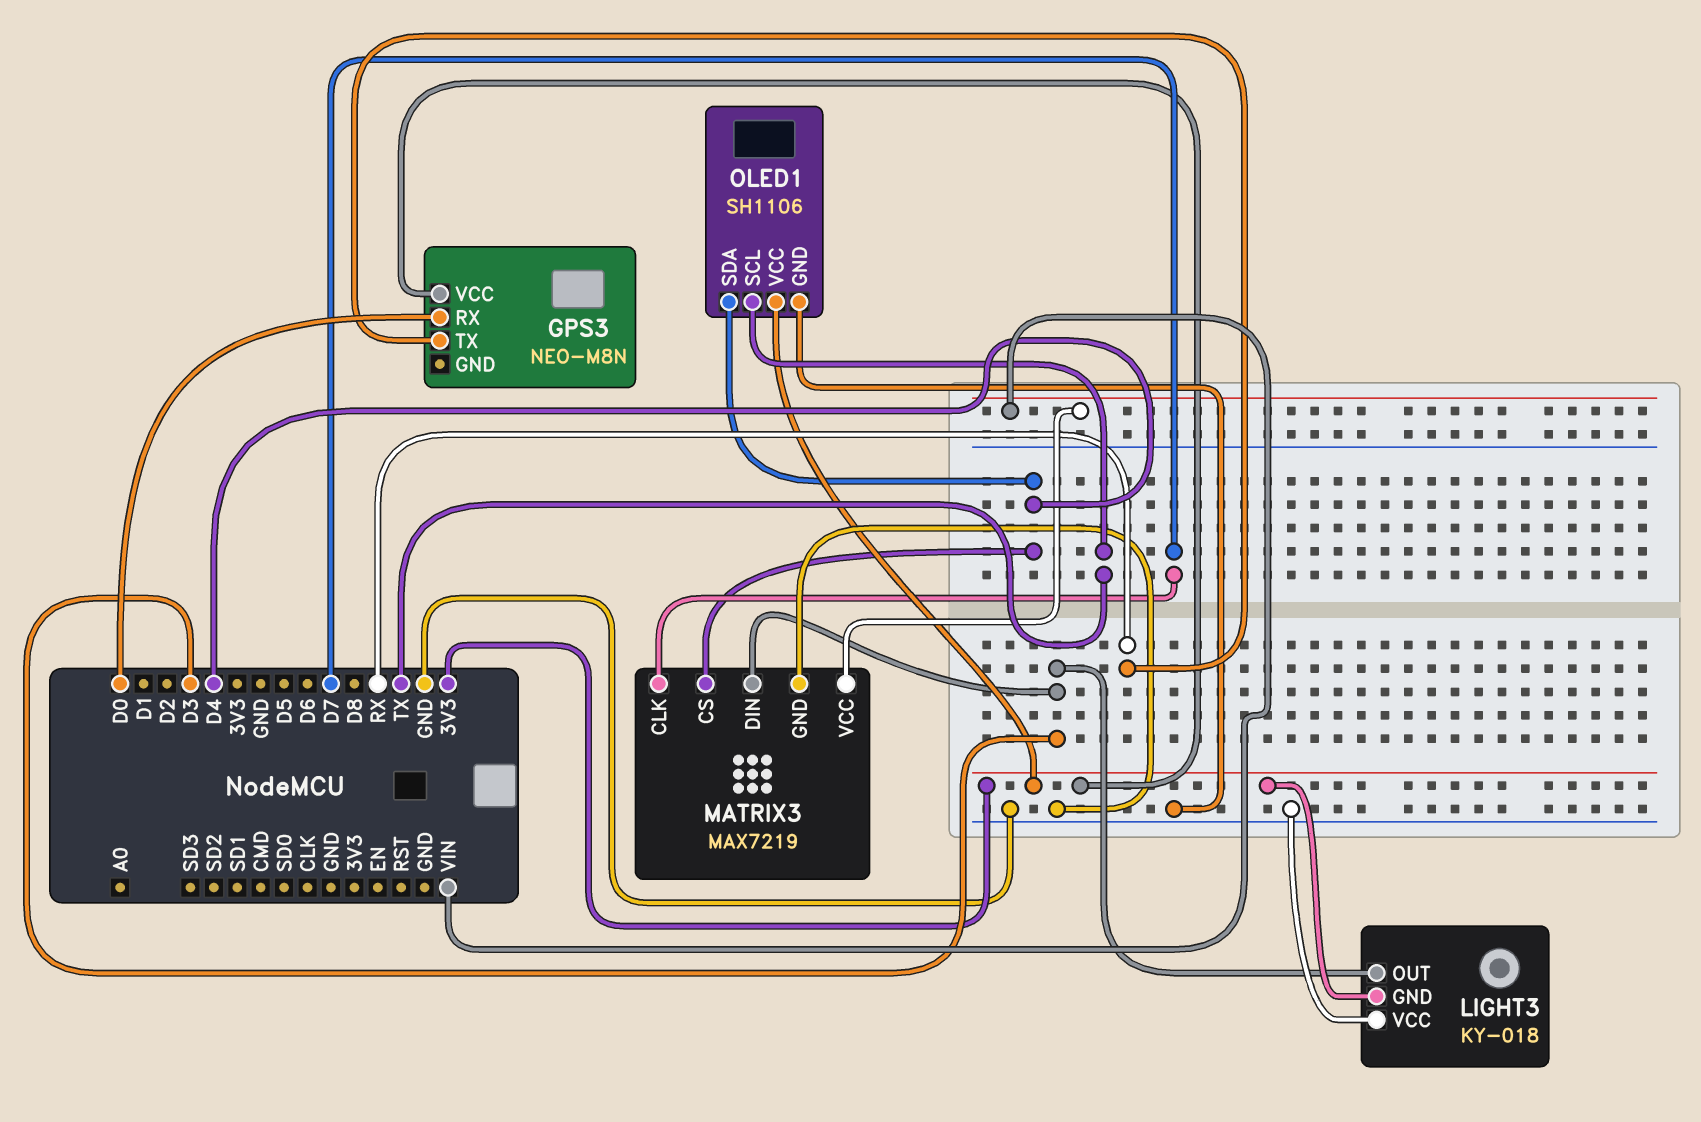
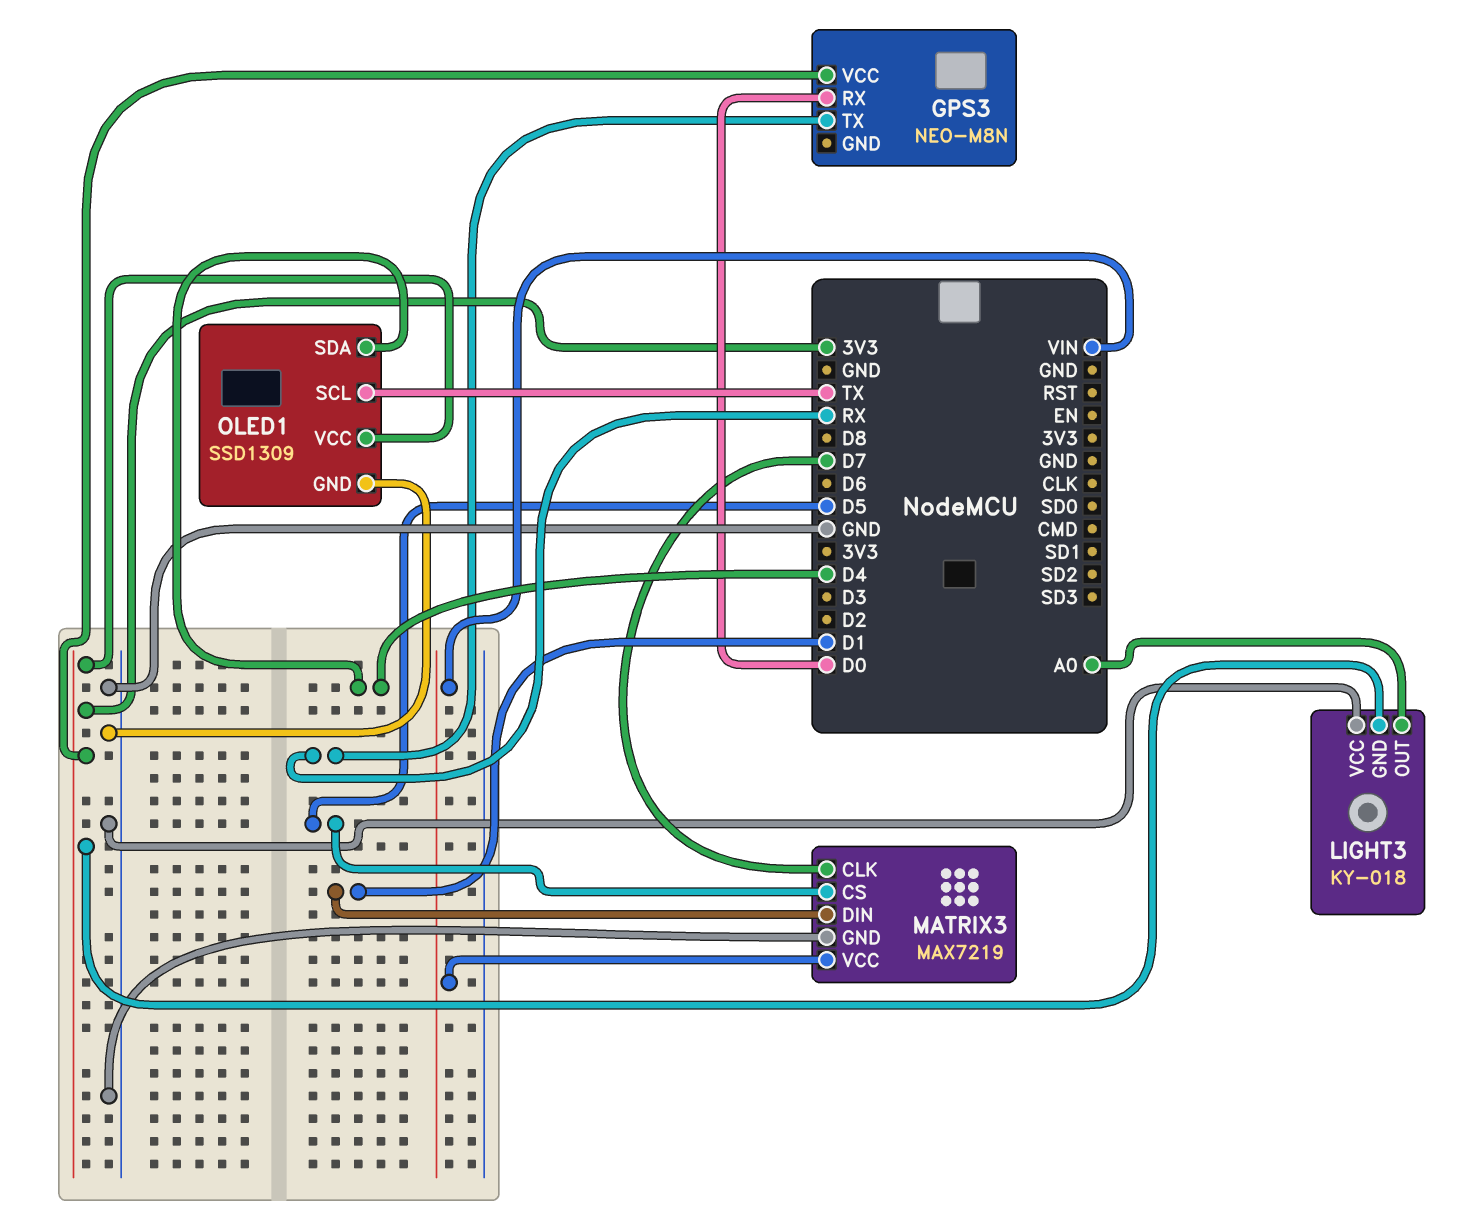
LIGHT3 pin OUT: D3 -> A0
MATRIX3 pin CS: D4 -> D5
MATRIX3 pin DIN: D3 -> D1
OLED1: SH1106 -> SSD1309

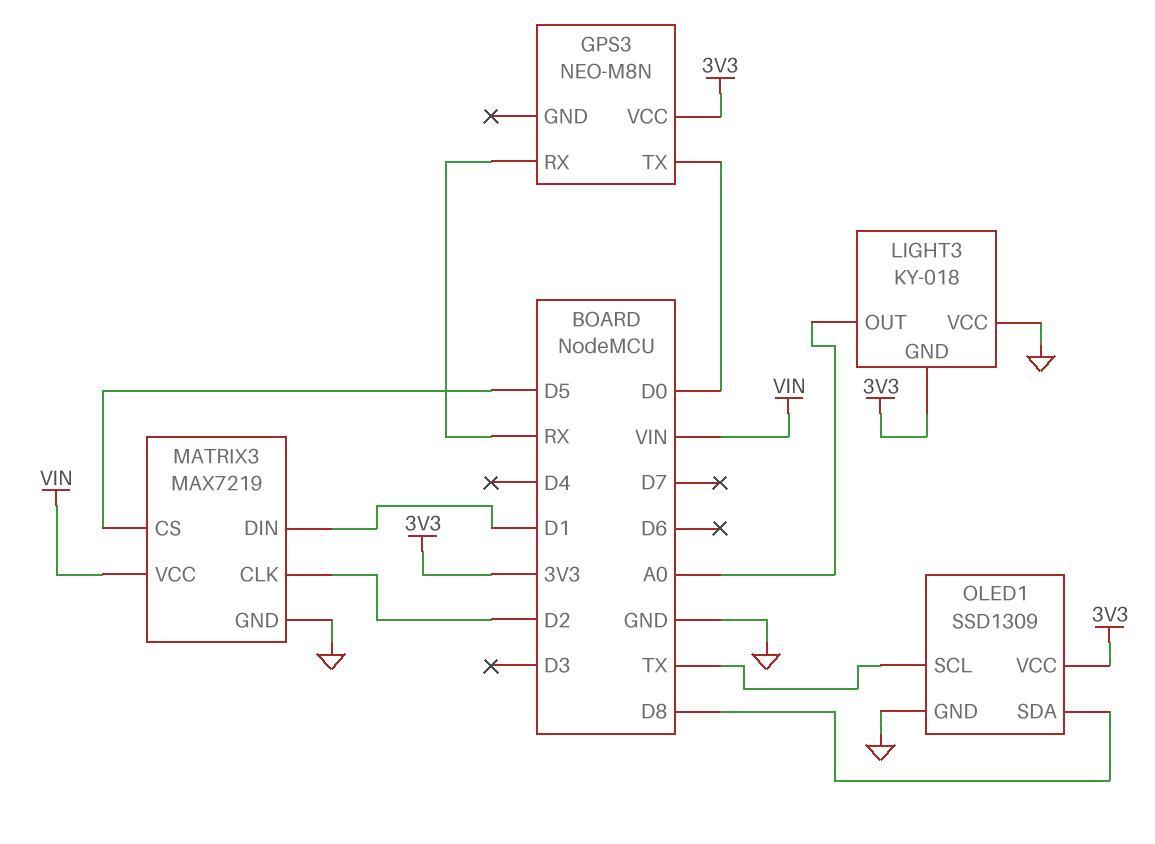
GPS3 pin RX: D0 -> RX
GPS3 pin TX: RX -> D0
MATRIX3 pin CLK: D7 -> D2
OLED1 pin SDA: D4 -> D8

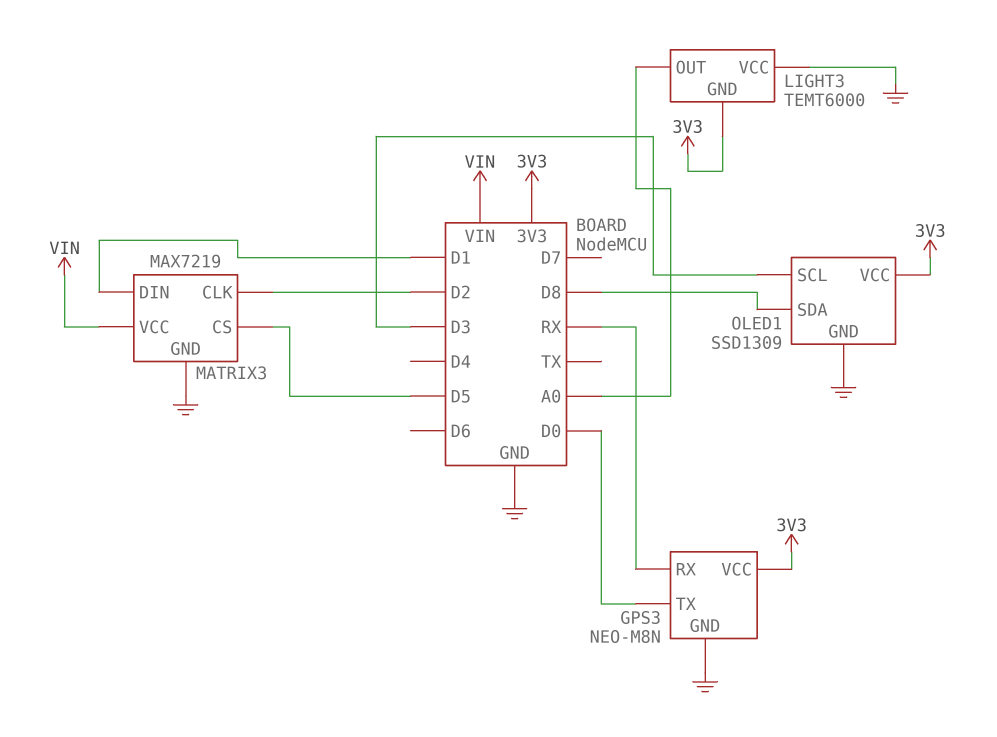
GPS3 pin GND: none -> GND
LIGHT3: KY-018 -> TEMT6000
OLED1 pin SCL: TX -> D3

